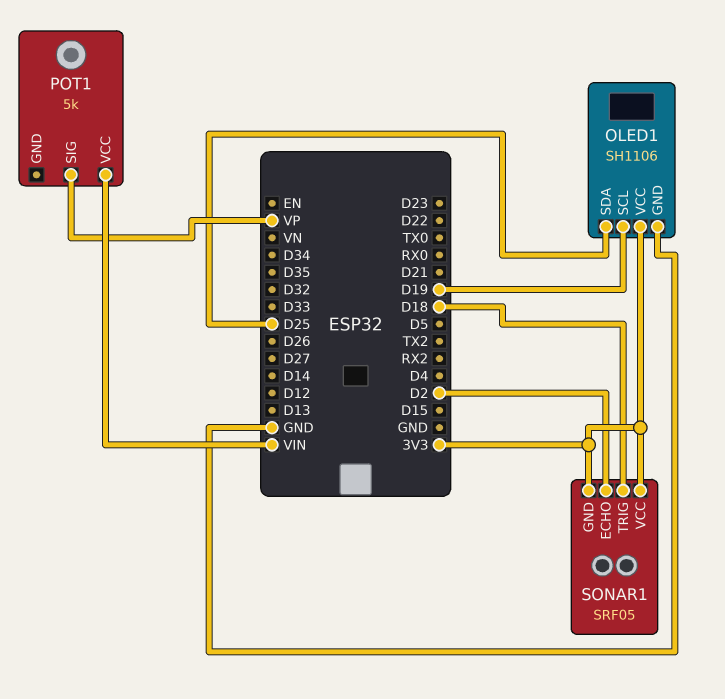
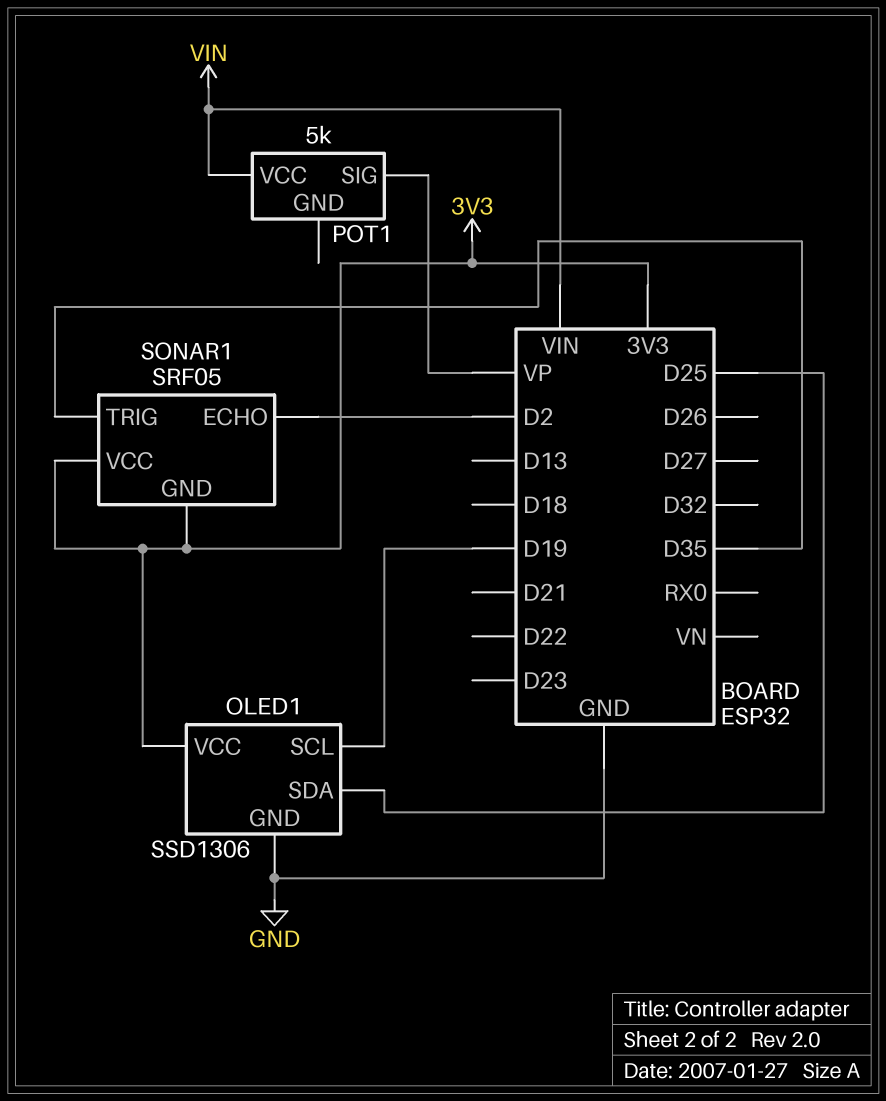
OLED1: SH1106 -> SSD1306
SONAR1 pin TRIG: D18 -> D35

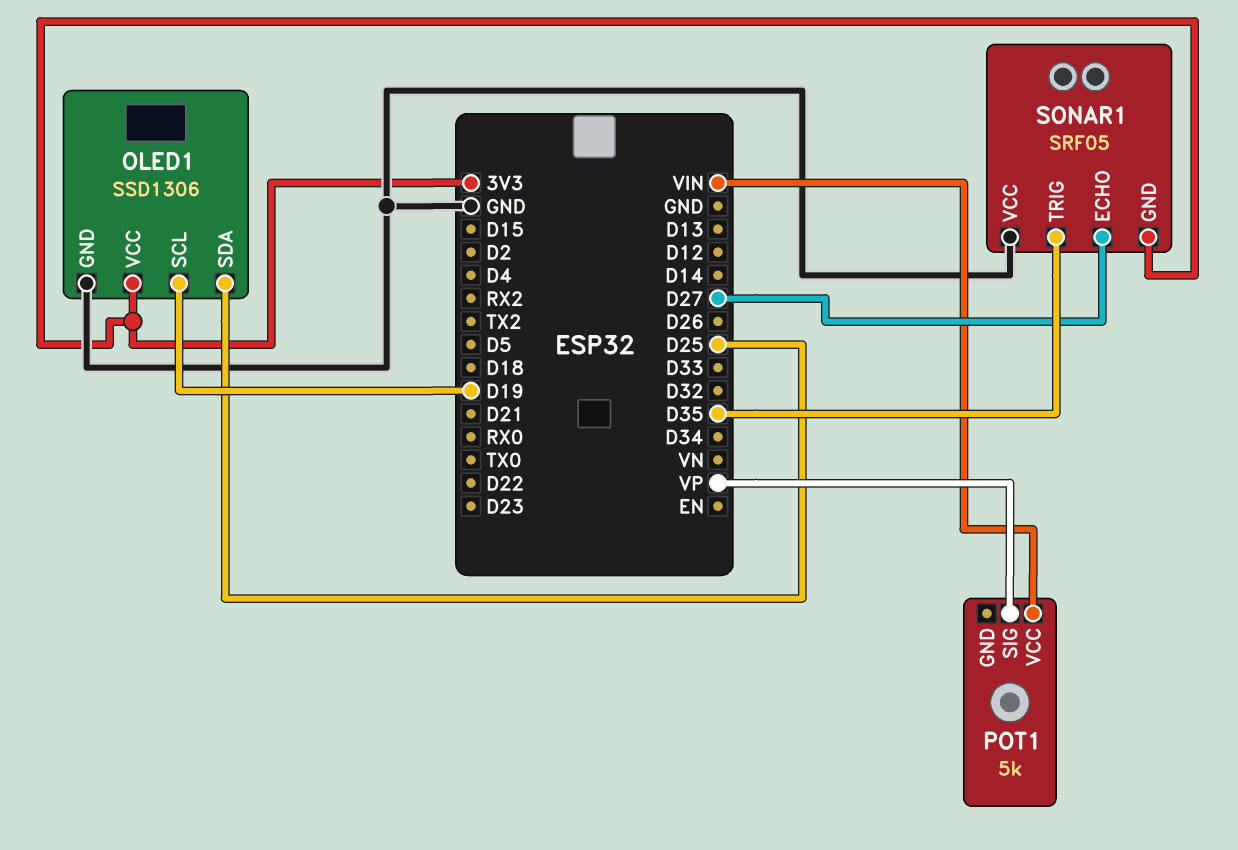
SONAR1 pin ECHO: D2 -> D27
SONAR1 pin VCC: 3V3 -> GND

